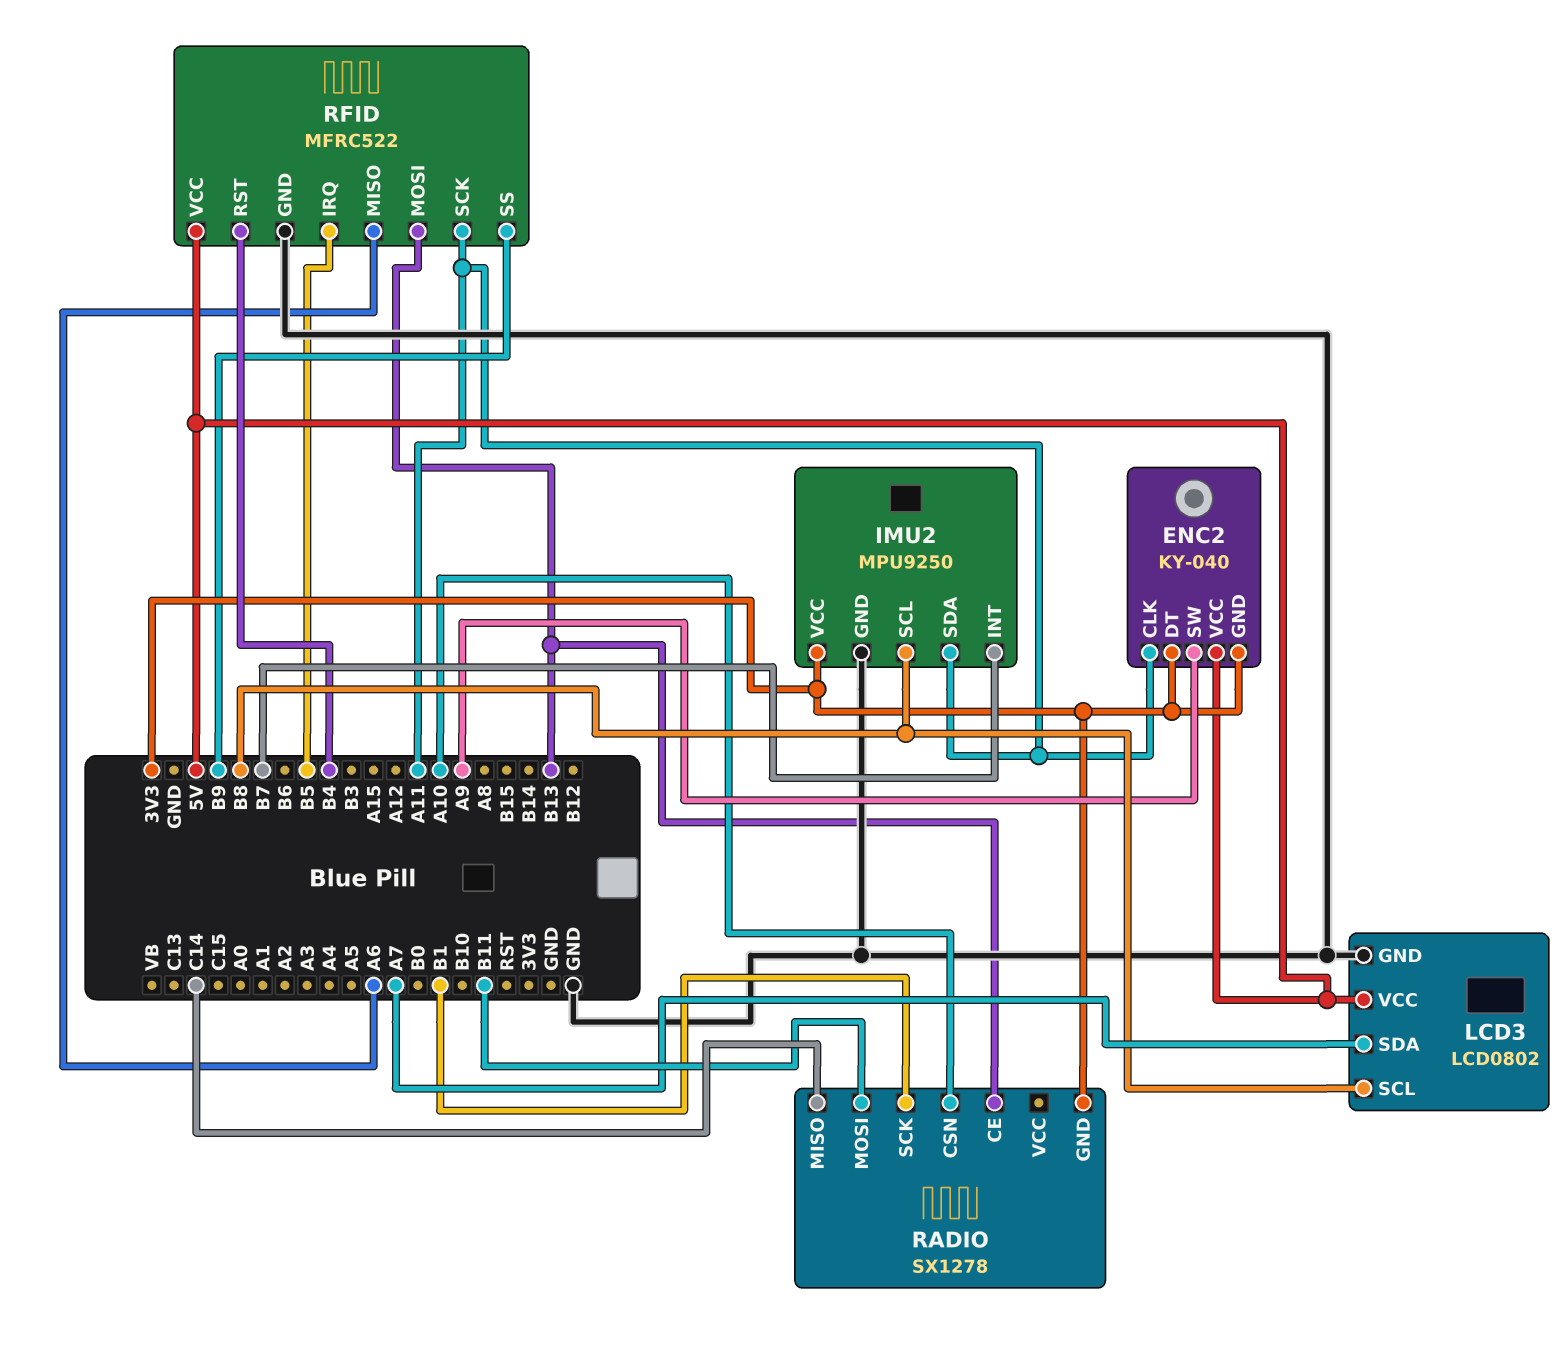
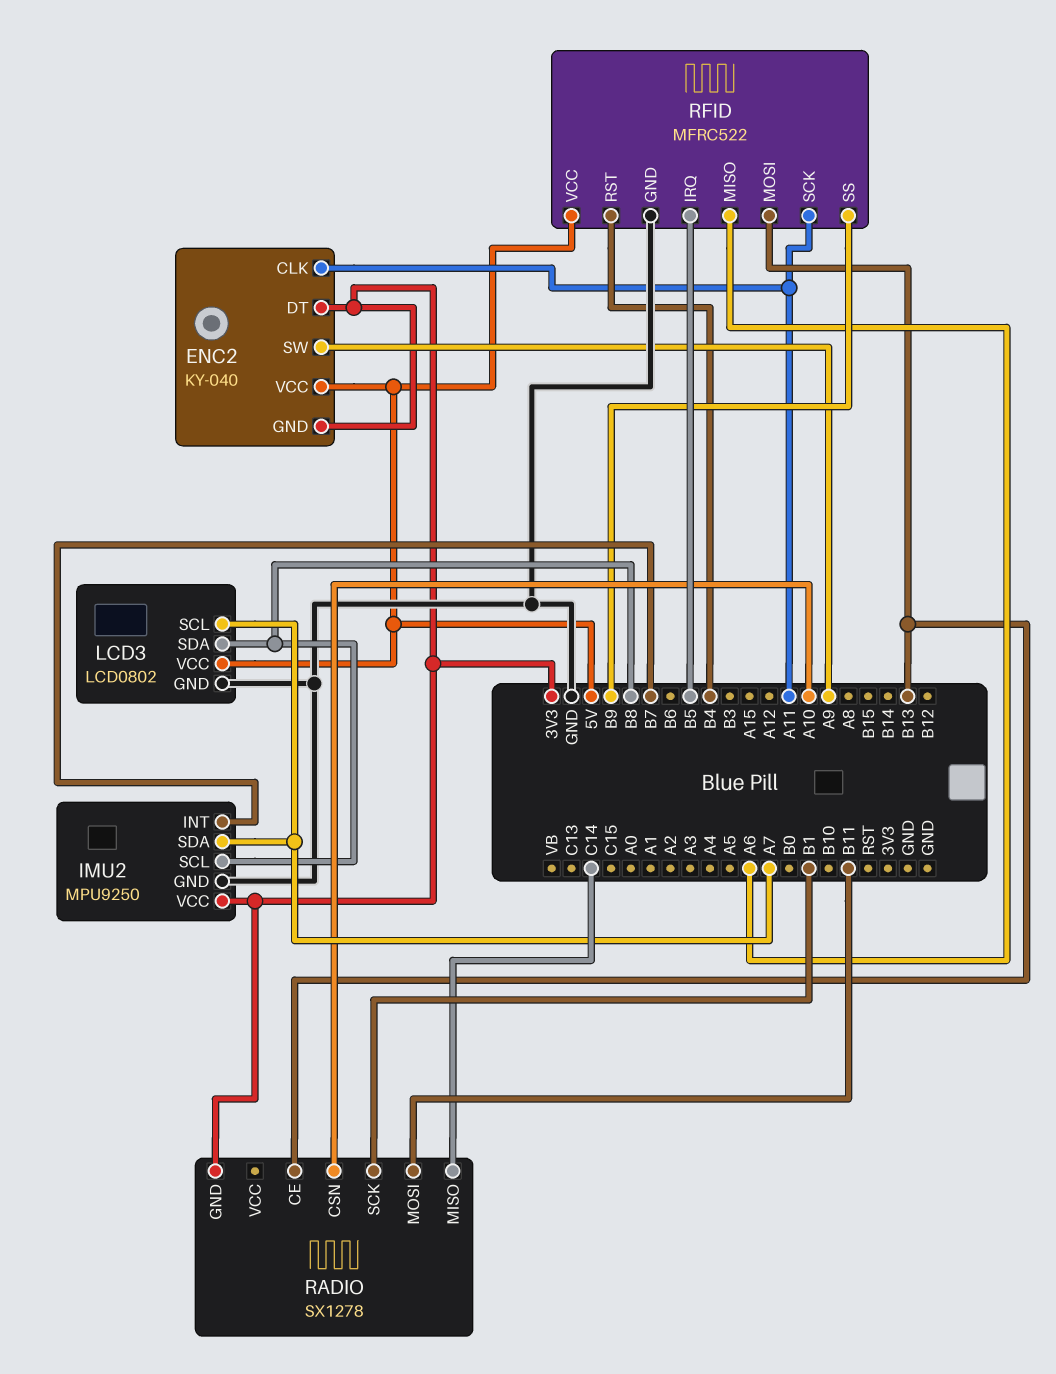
IMU2 pin SDA: A11 -> A7
LCD3 pin SCL: B8 -> A7
LCD3 pin SDA: A7 -> B8

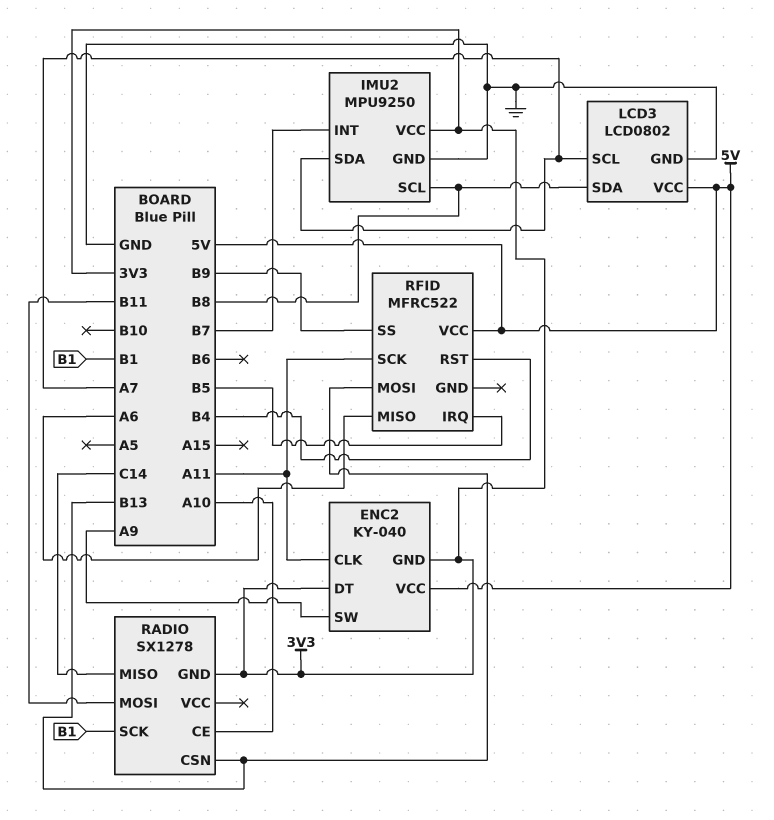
RADIO pin CE: B13 -> A10
RADIO pin CSN: A10 -> B13
RFID pin GND: GND -> none

